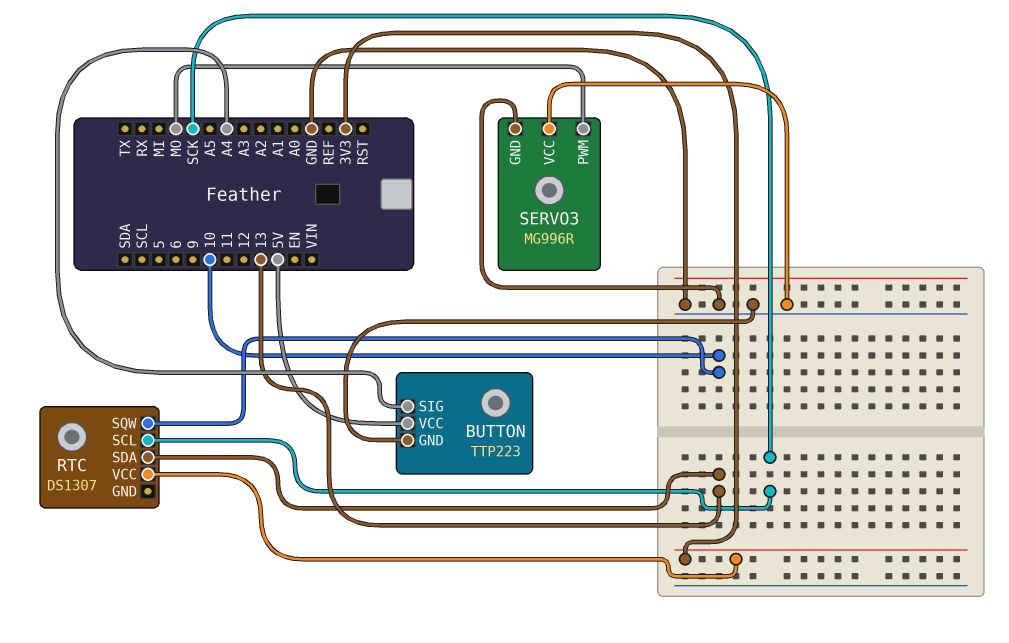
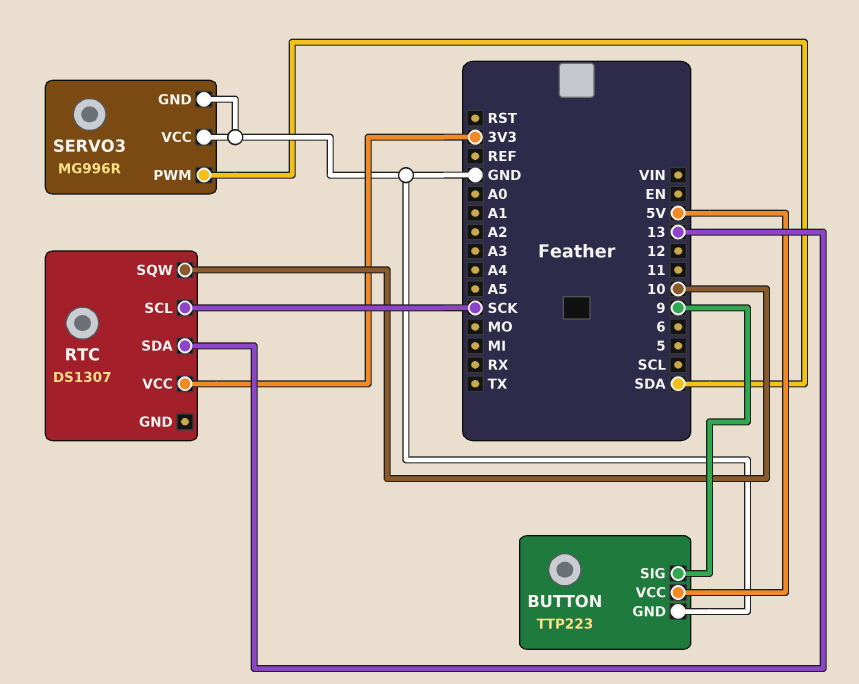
BUTTON pin SIG: A4 -> 9
SERVO3 pin PWM: MO -> SDA

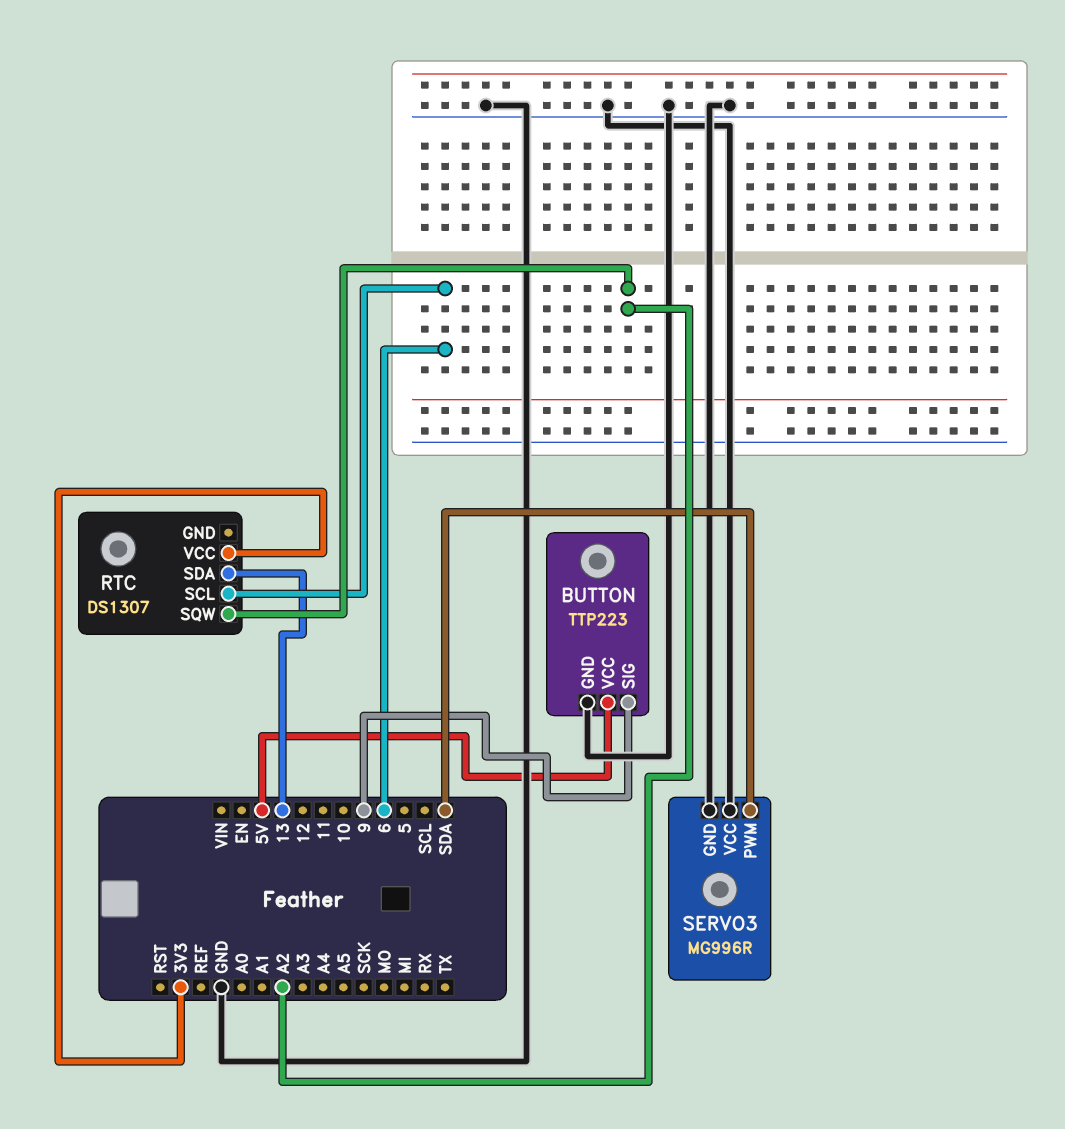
RTC pin SCL: SCK -> 6
RTC pin SQW: 10 -> A2

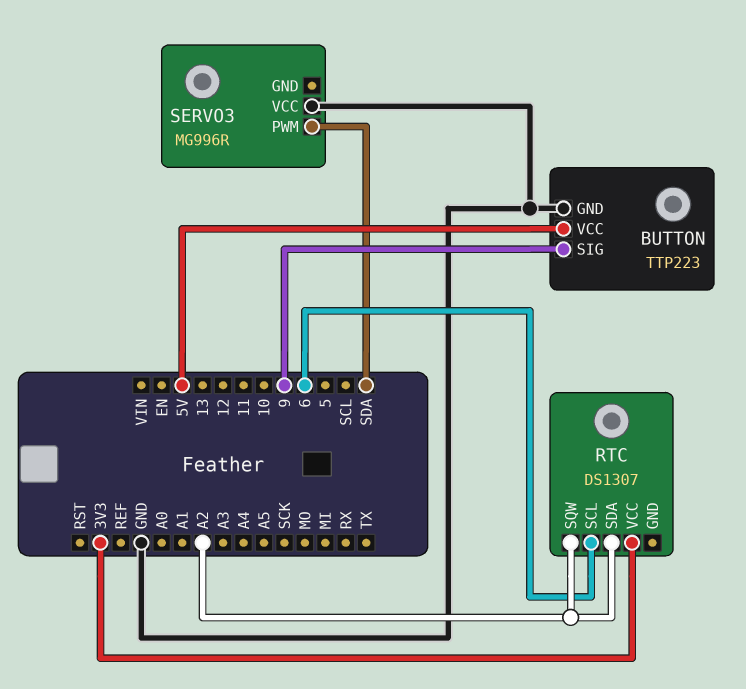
RTC pin SDA: 13 -> A2
SERVO3 pin GND: GND -> none

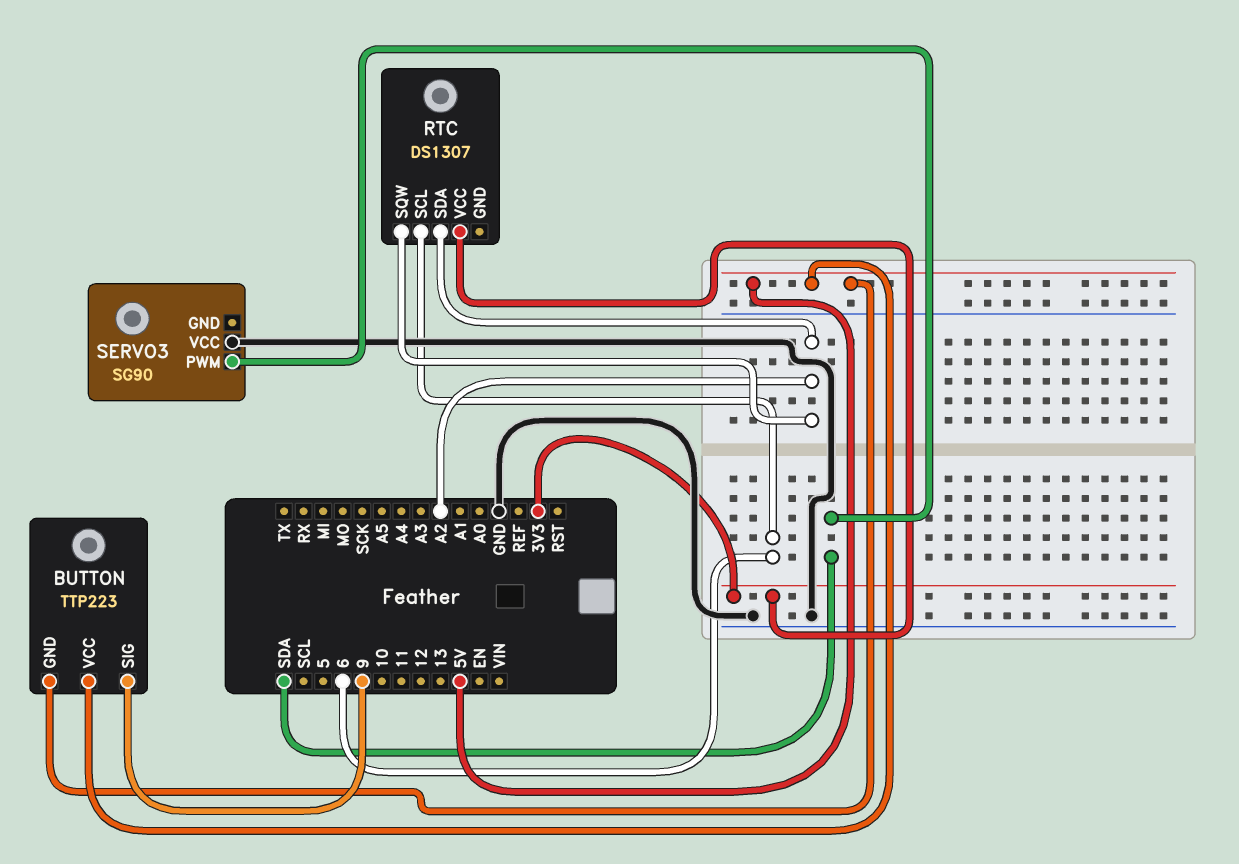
BUTTON pin GND: GND -> 5V
SERVO3: MG996R -> SG90

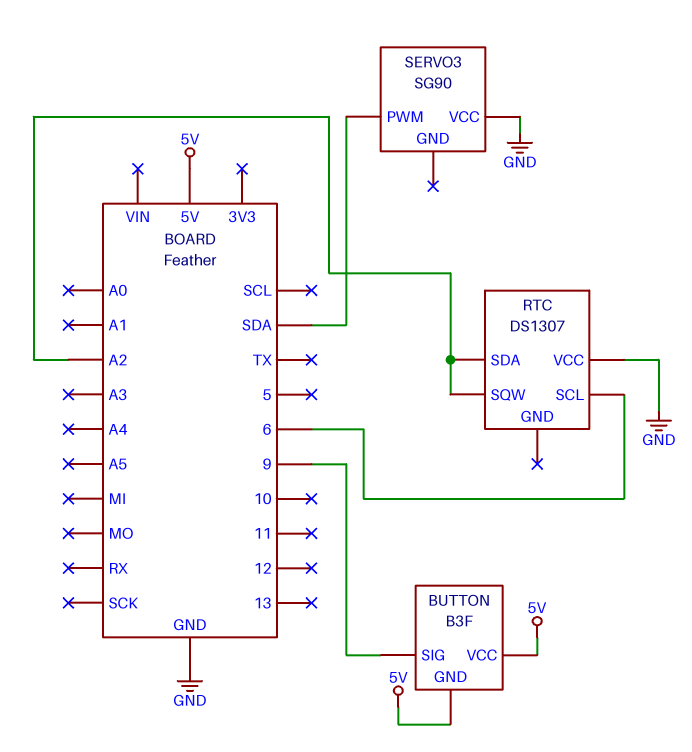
BUTTON: TTP223 -> B3F
RTC pin VCC: 3V3 -> GND

